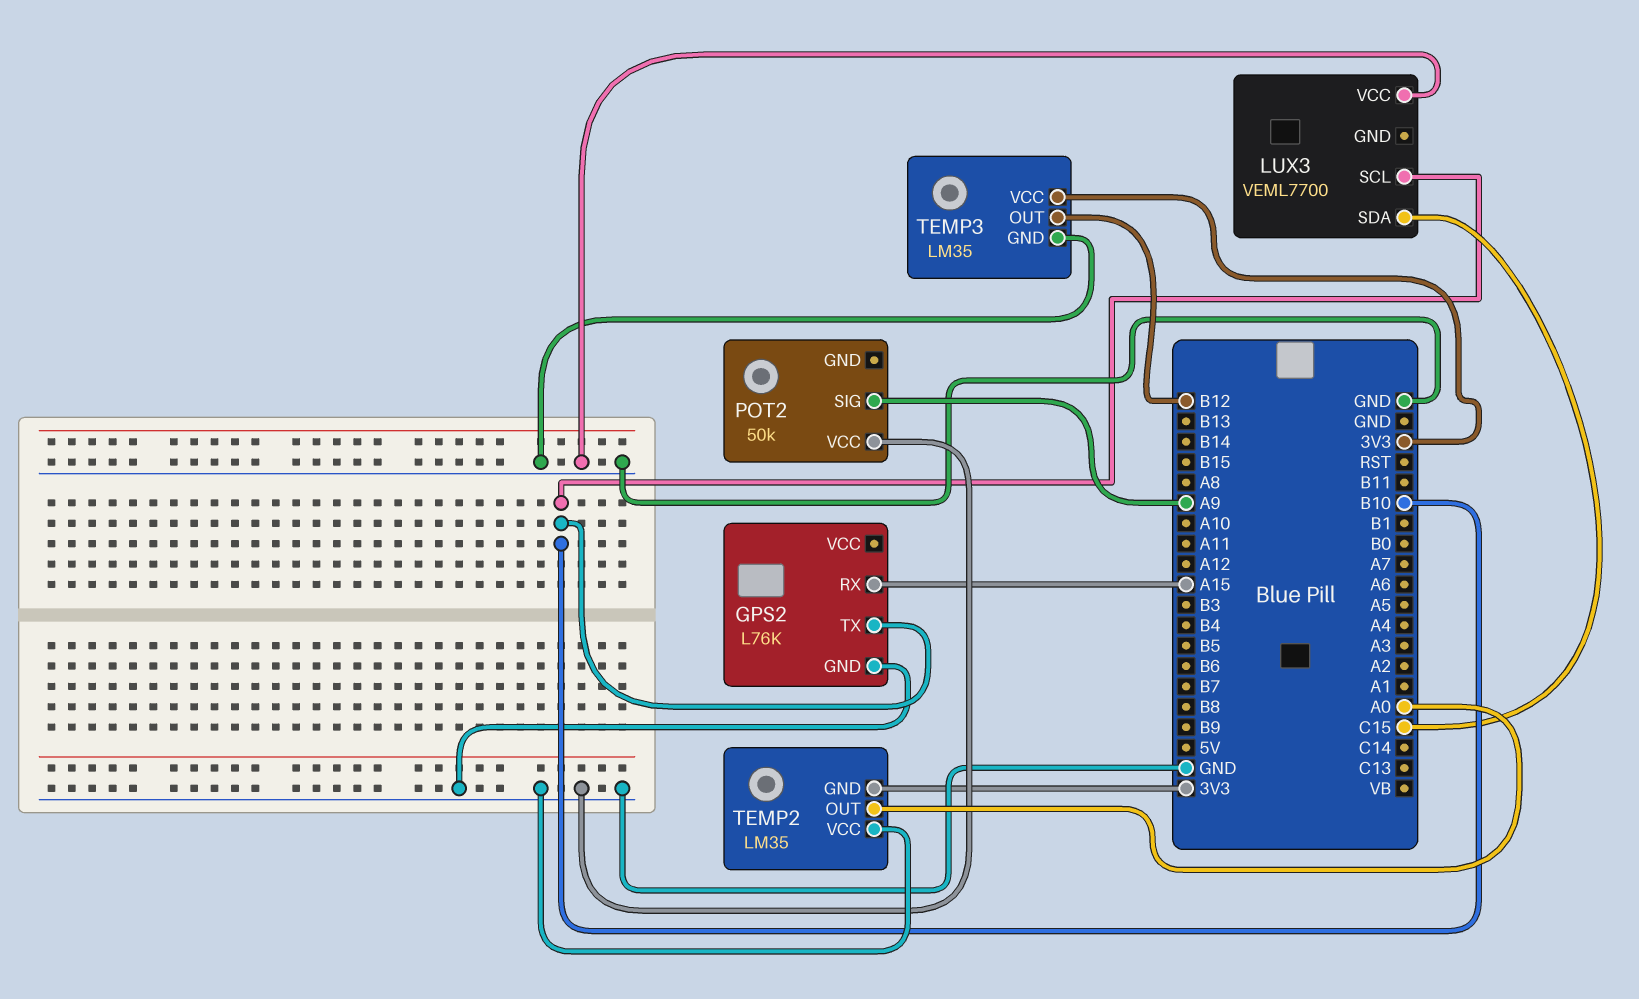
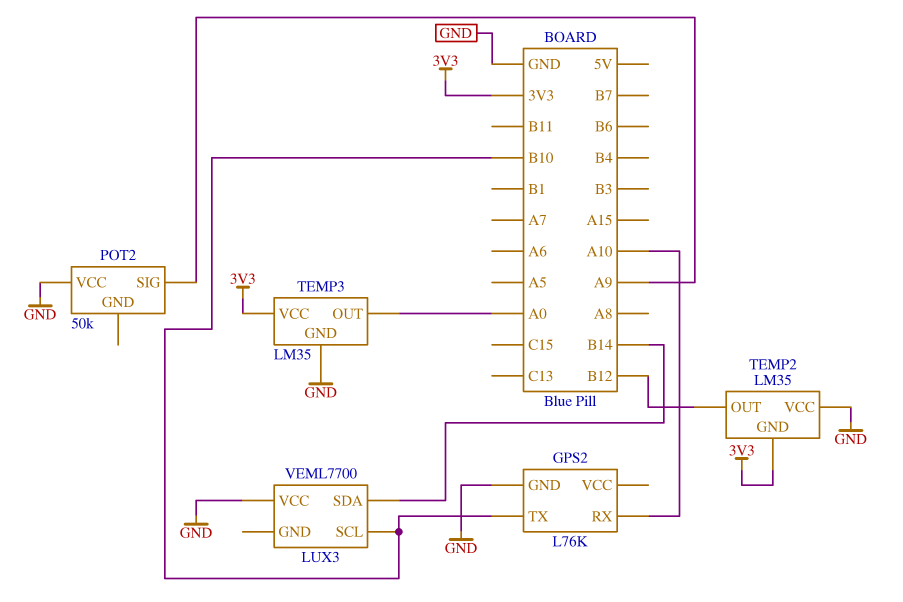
GPS2 pin RX: A15 -> A10
LUX3 pin SDA: C15 -> B14
TEMP2 pin OUT: A0 -> B12
TEMP3 pin OUT: B12 -> A0

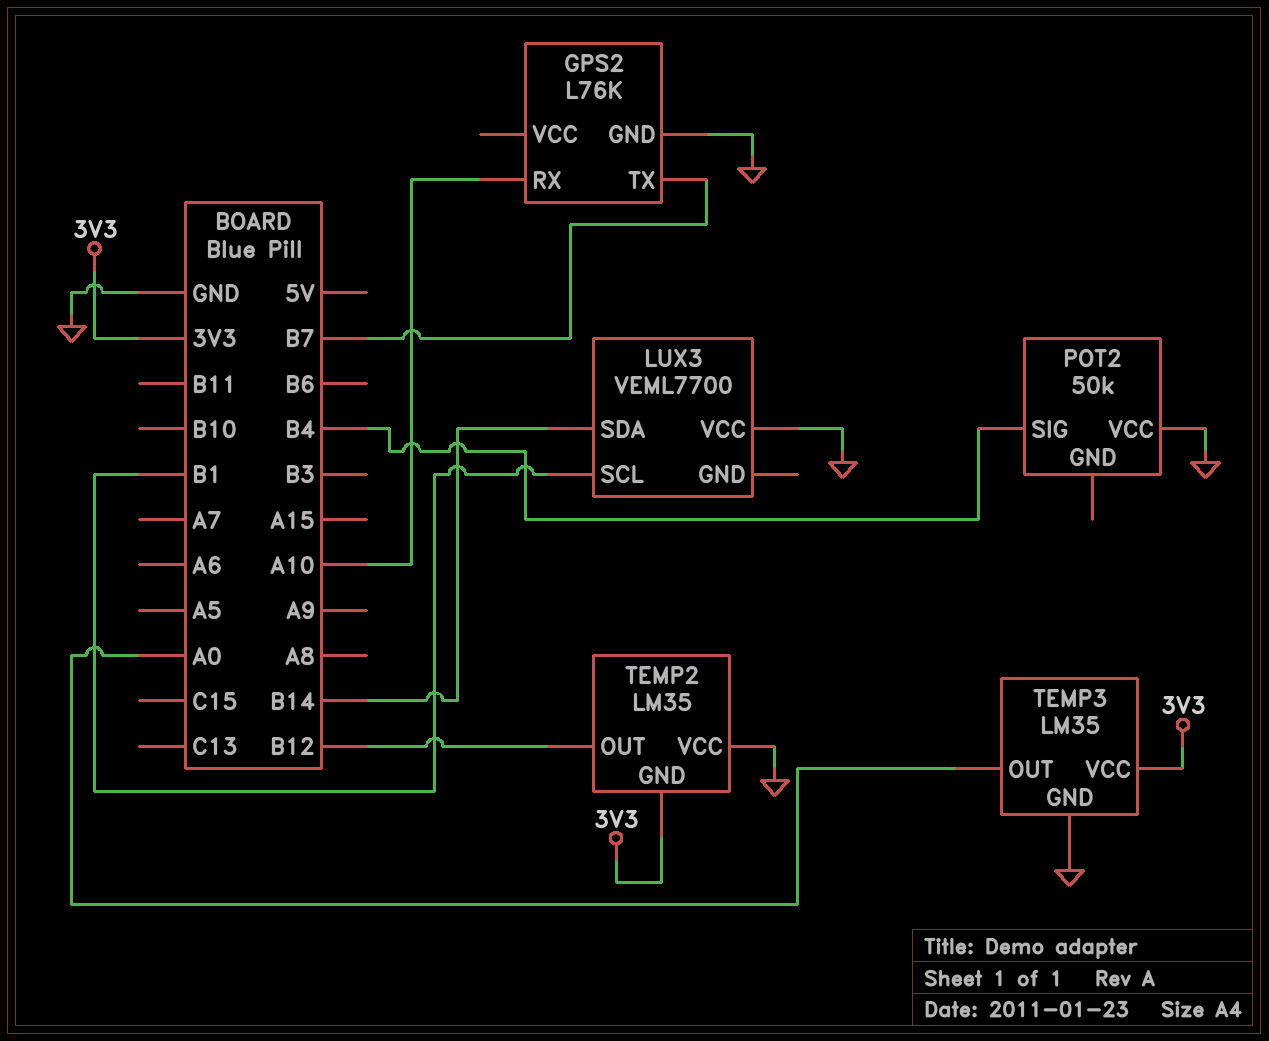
GPS2 pin TX: B10 -> B7
LUX3 pin SCL: B10 -> B1
POT2 pin SIG: A9 -> B4

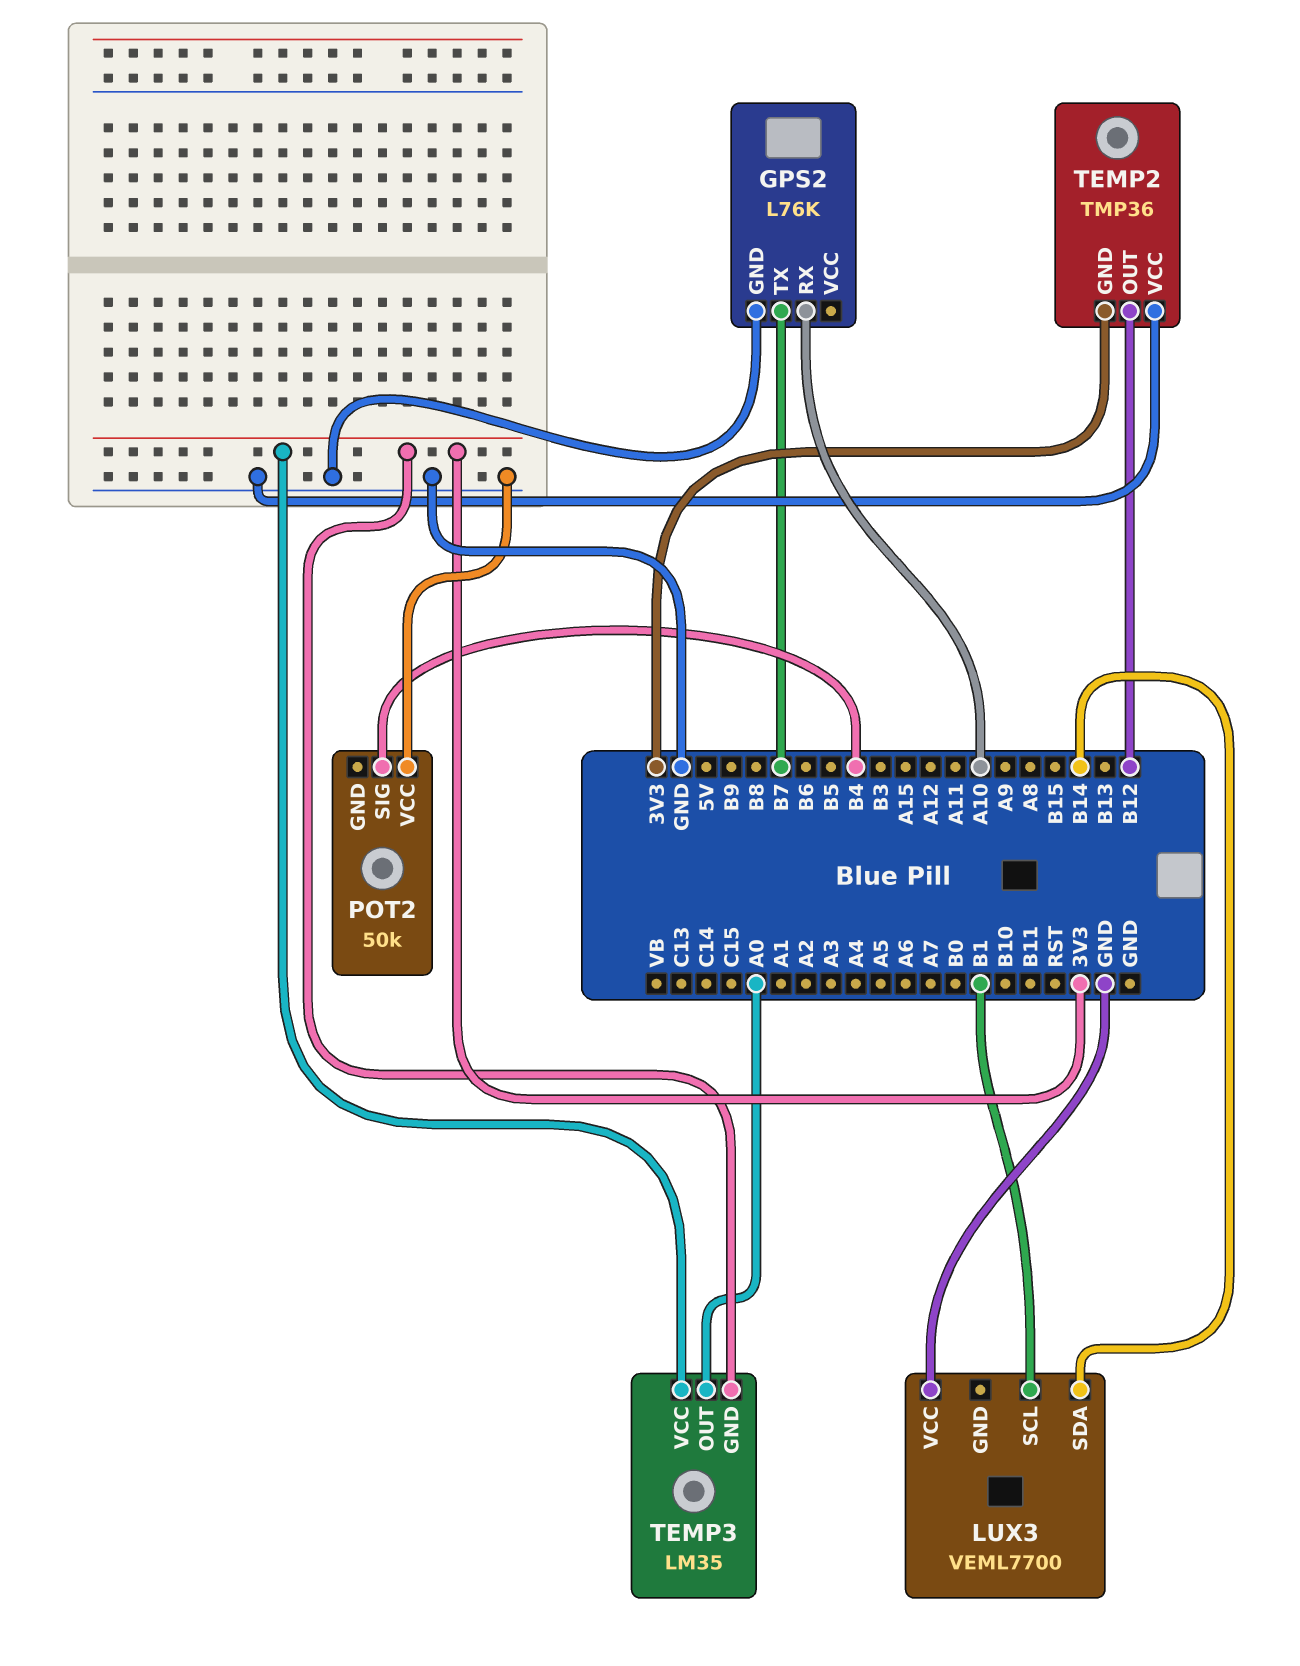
TEMP2: LM35 -> TMP36
TEMP3 pin GND: GND -> 3V3

